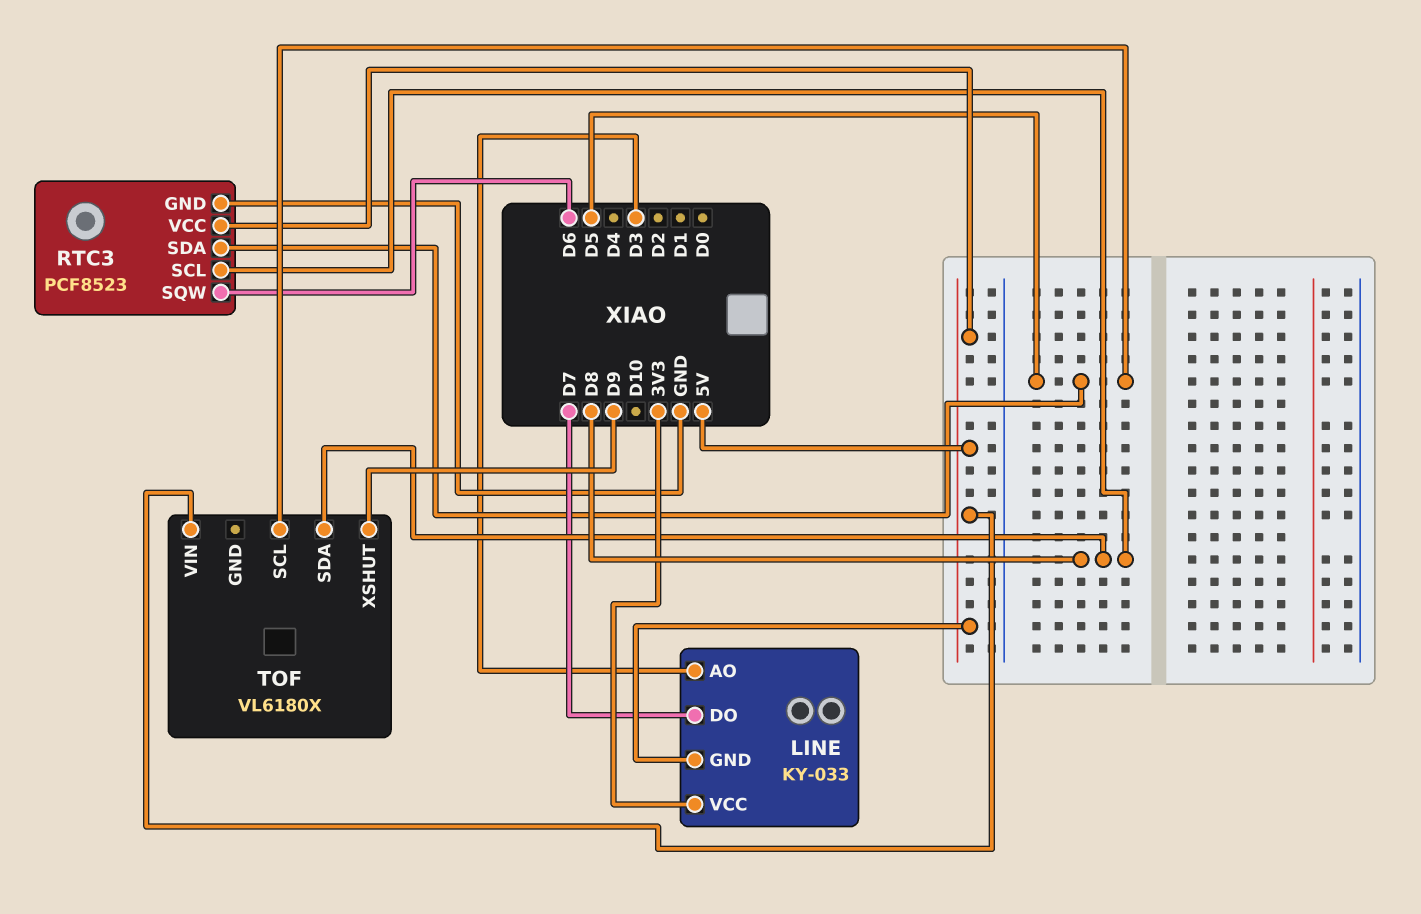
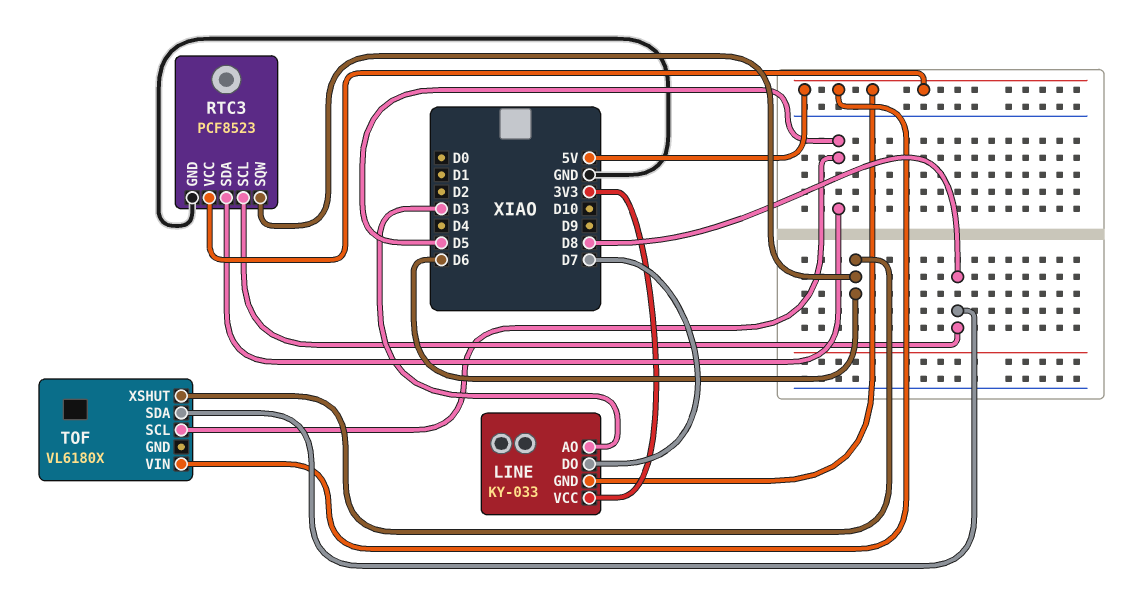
TOF pin XSHUT: D9 -> D6

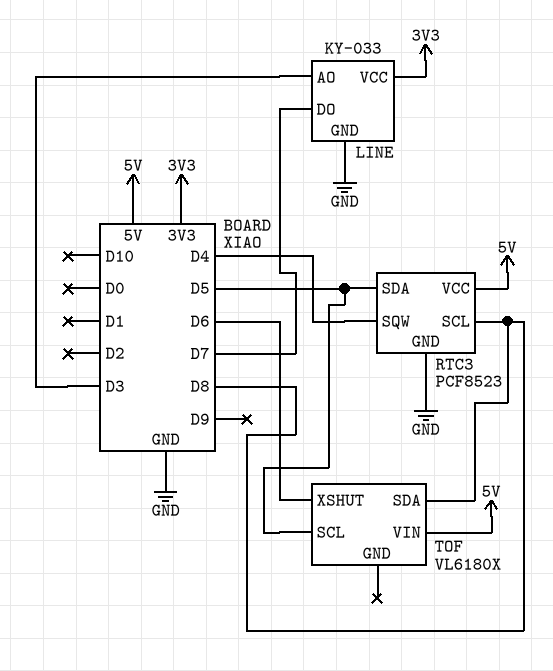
LINE pin GND: 5V -> GND
RTC3 pin SQW: D6 -> D4

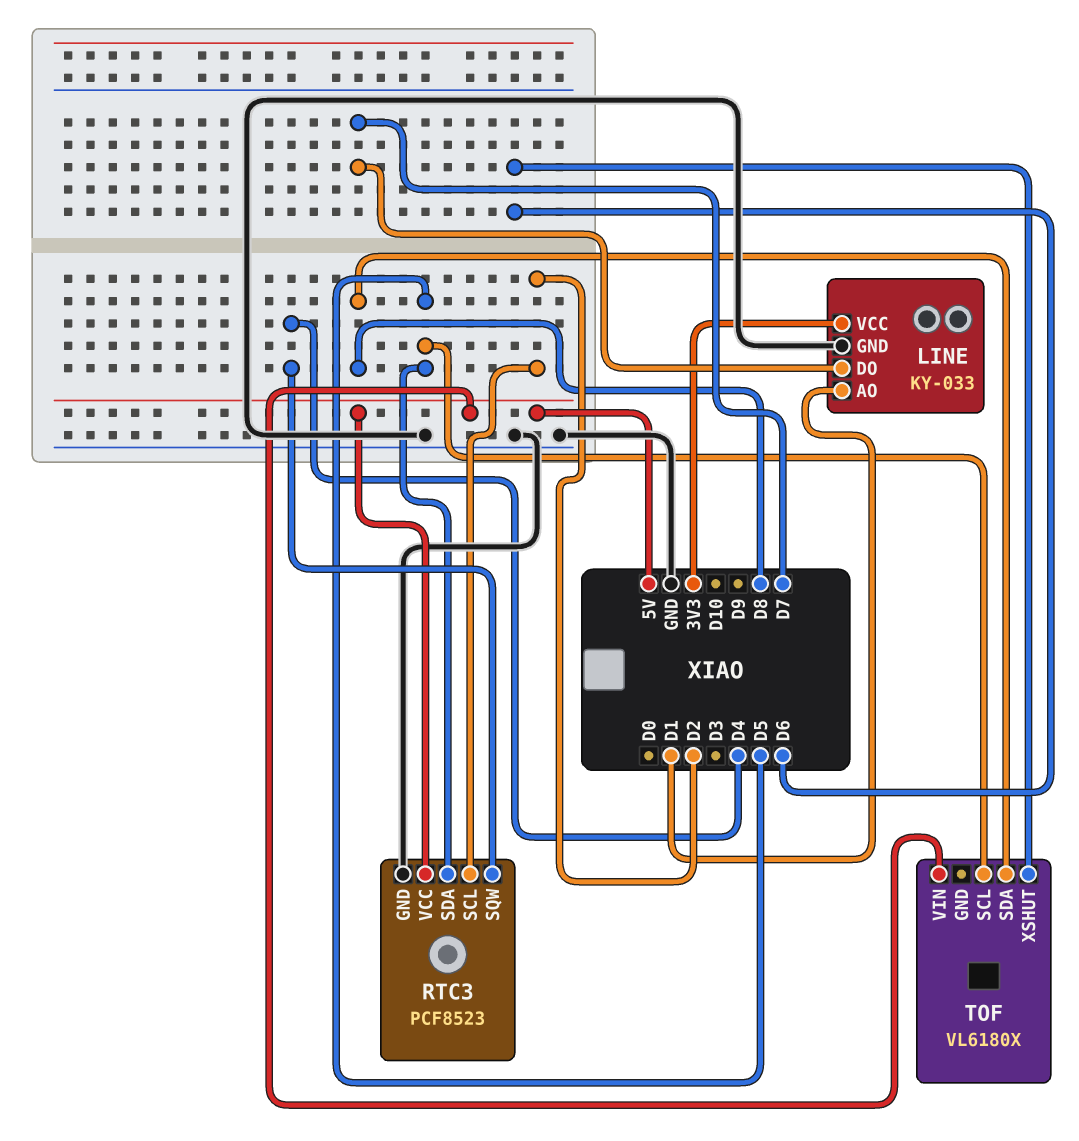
LINE pin AO: D3 -> D1
RTC3 pin SCL: D8 -> D2

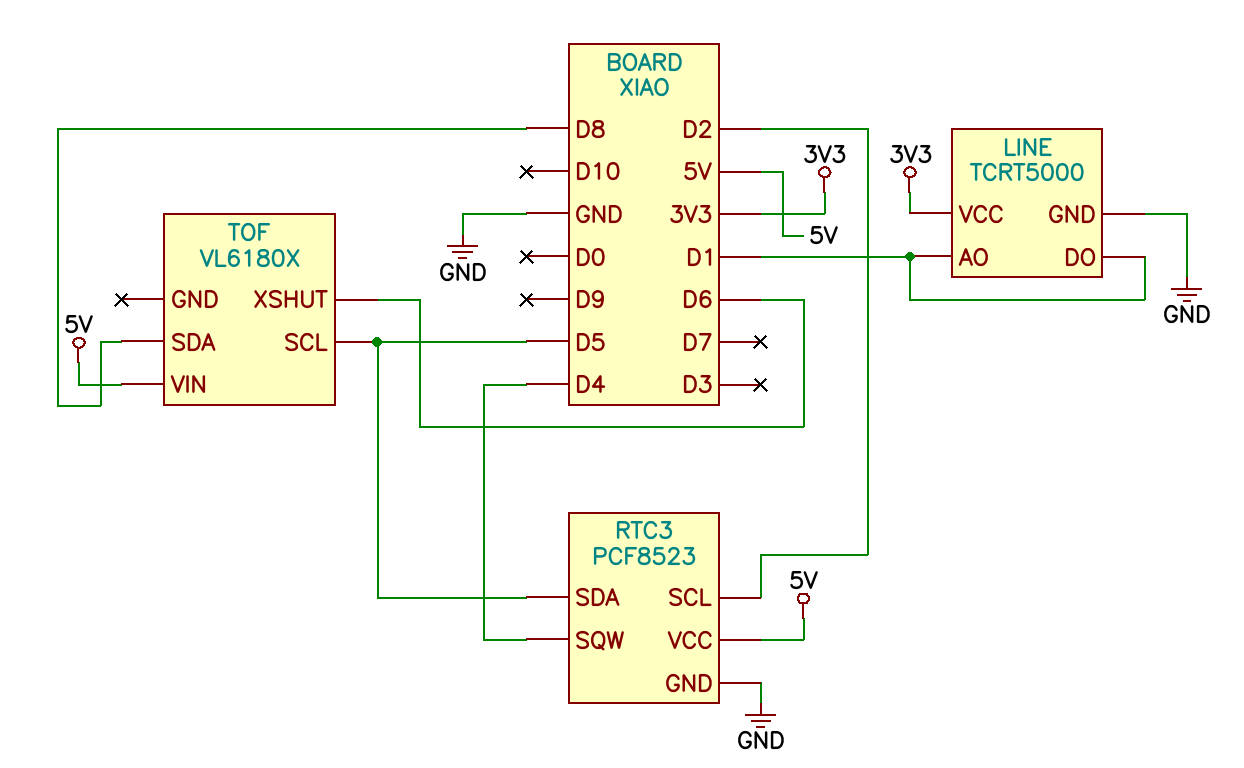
LINE: KY-033 -> TCRT5000
LINE pin DO: D7 -> D1

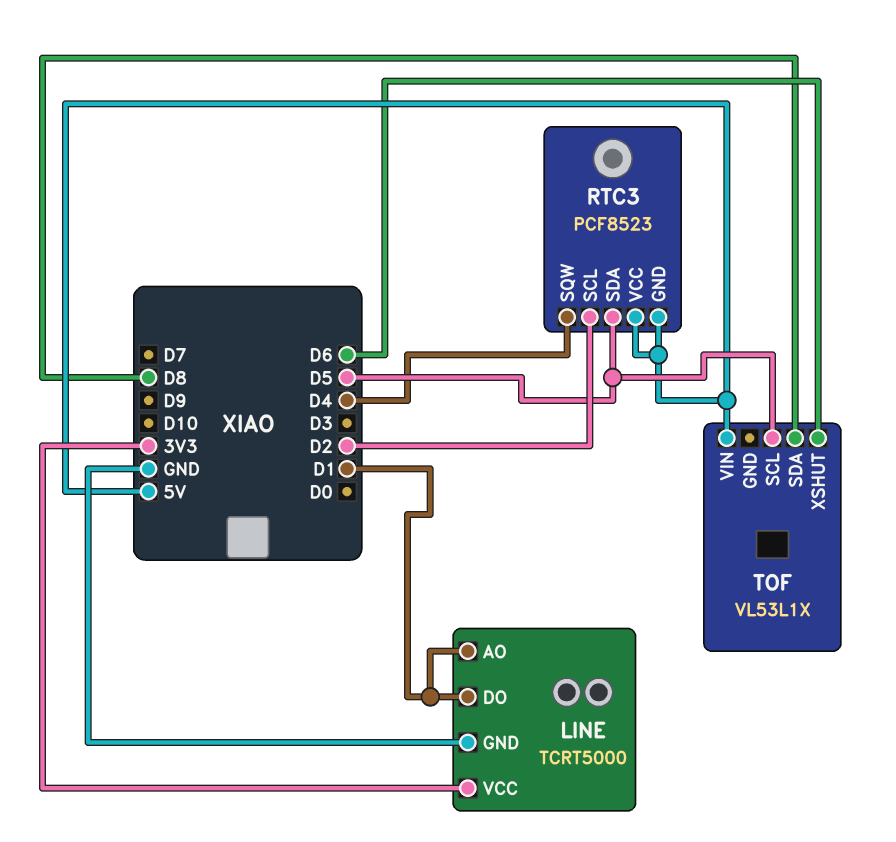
RTC3 pin GND: GND -> 5V
TOF: VL6180X -> VL53L1X

